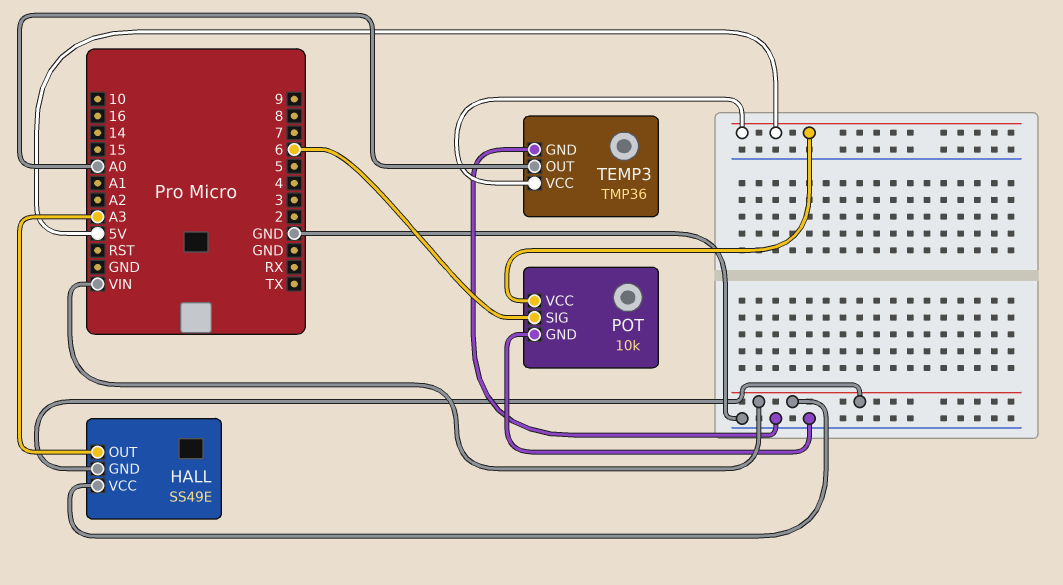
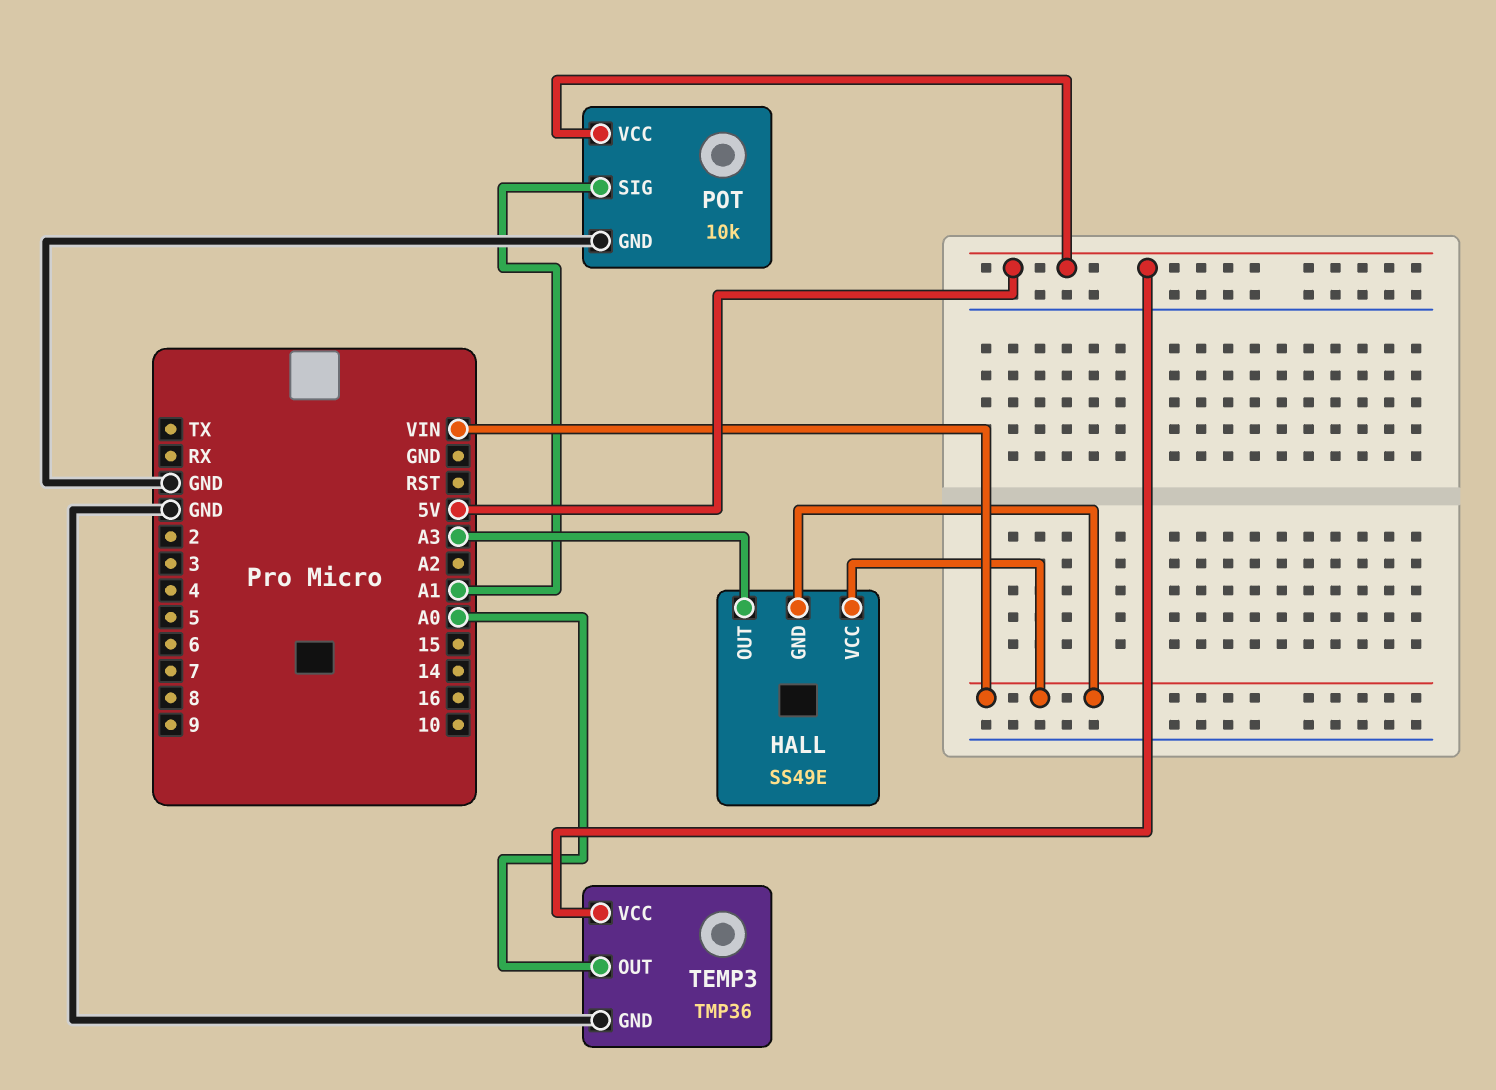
POT pin SIG: 6 -> A1

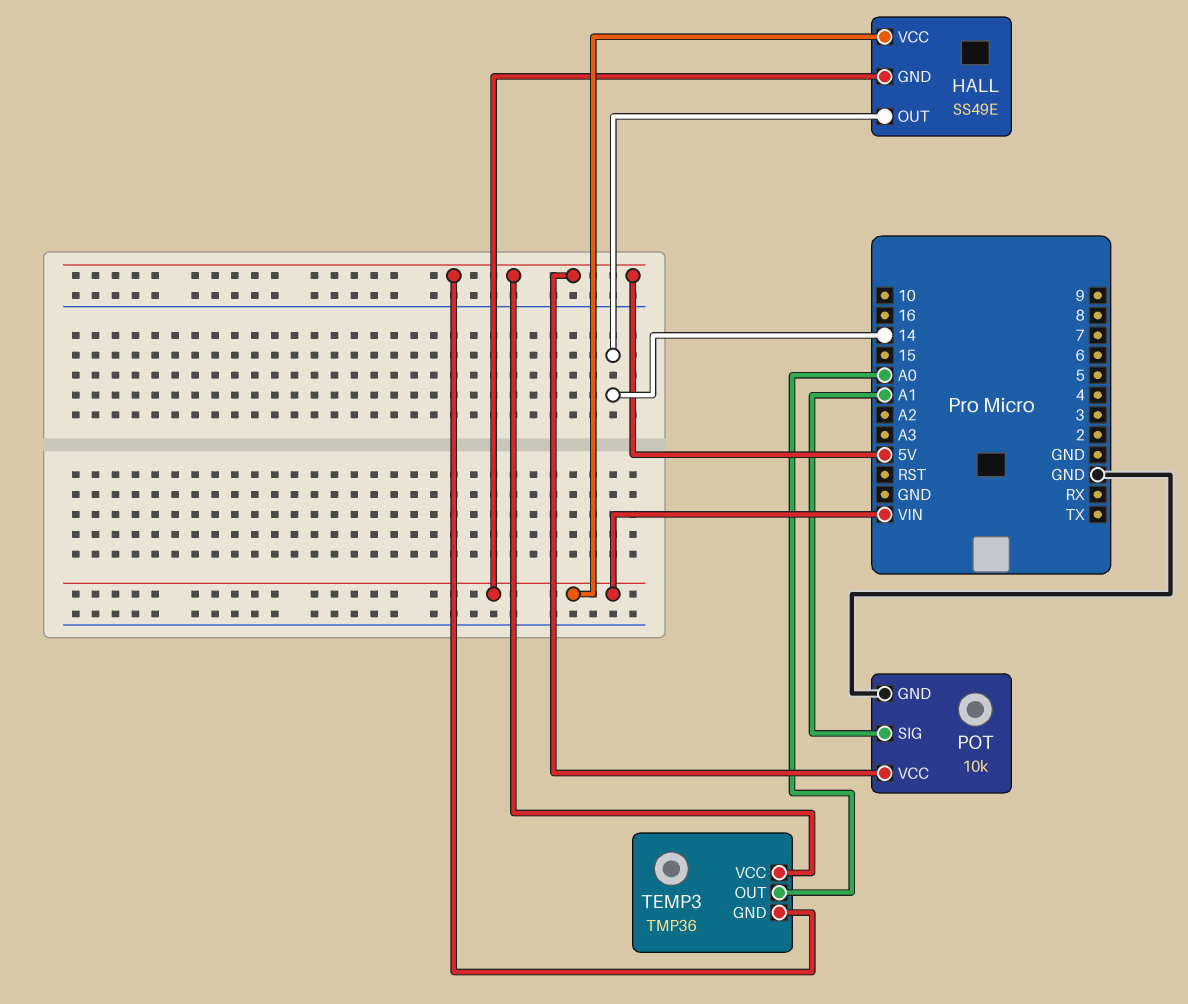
HALL pin OUT: A3 -> 14
TEMP3 pin GND: GND -> 5V

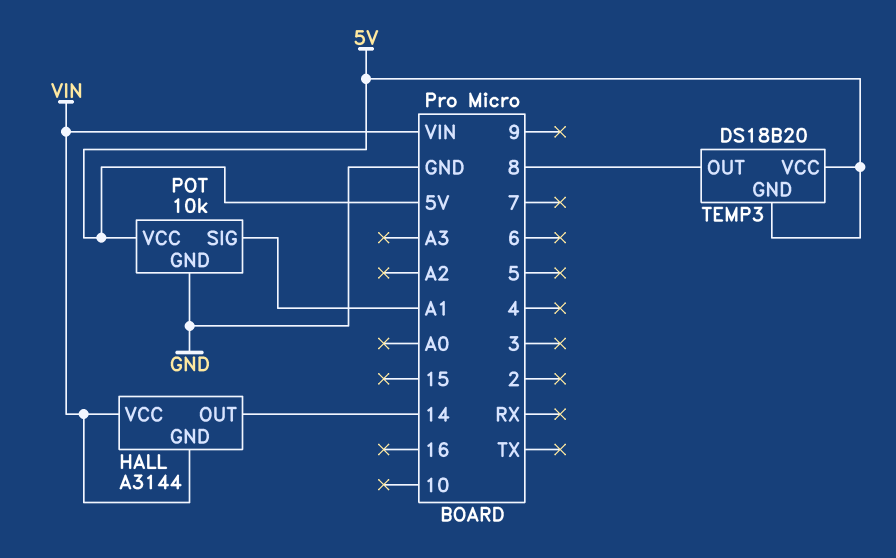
HALL: SS49E -> A3144
TEMP3: TMP36 -> DS18B20
TEMP3 pin OUT: A0 -> 8

